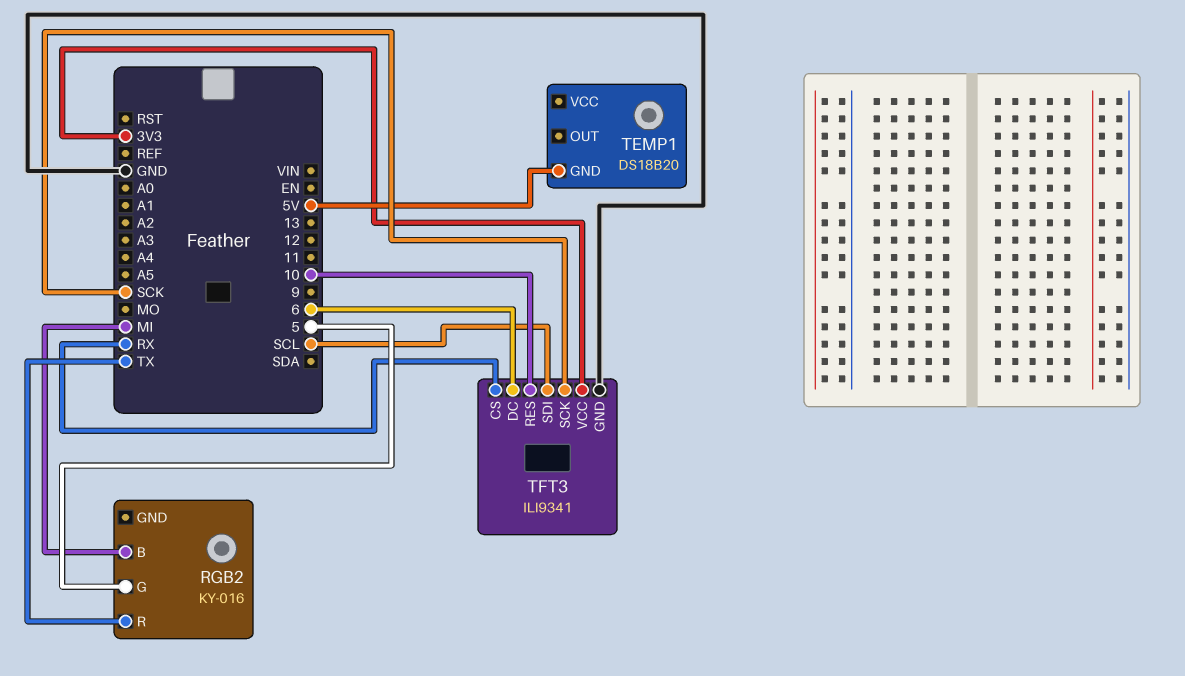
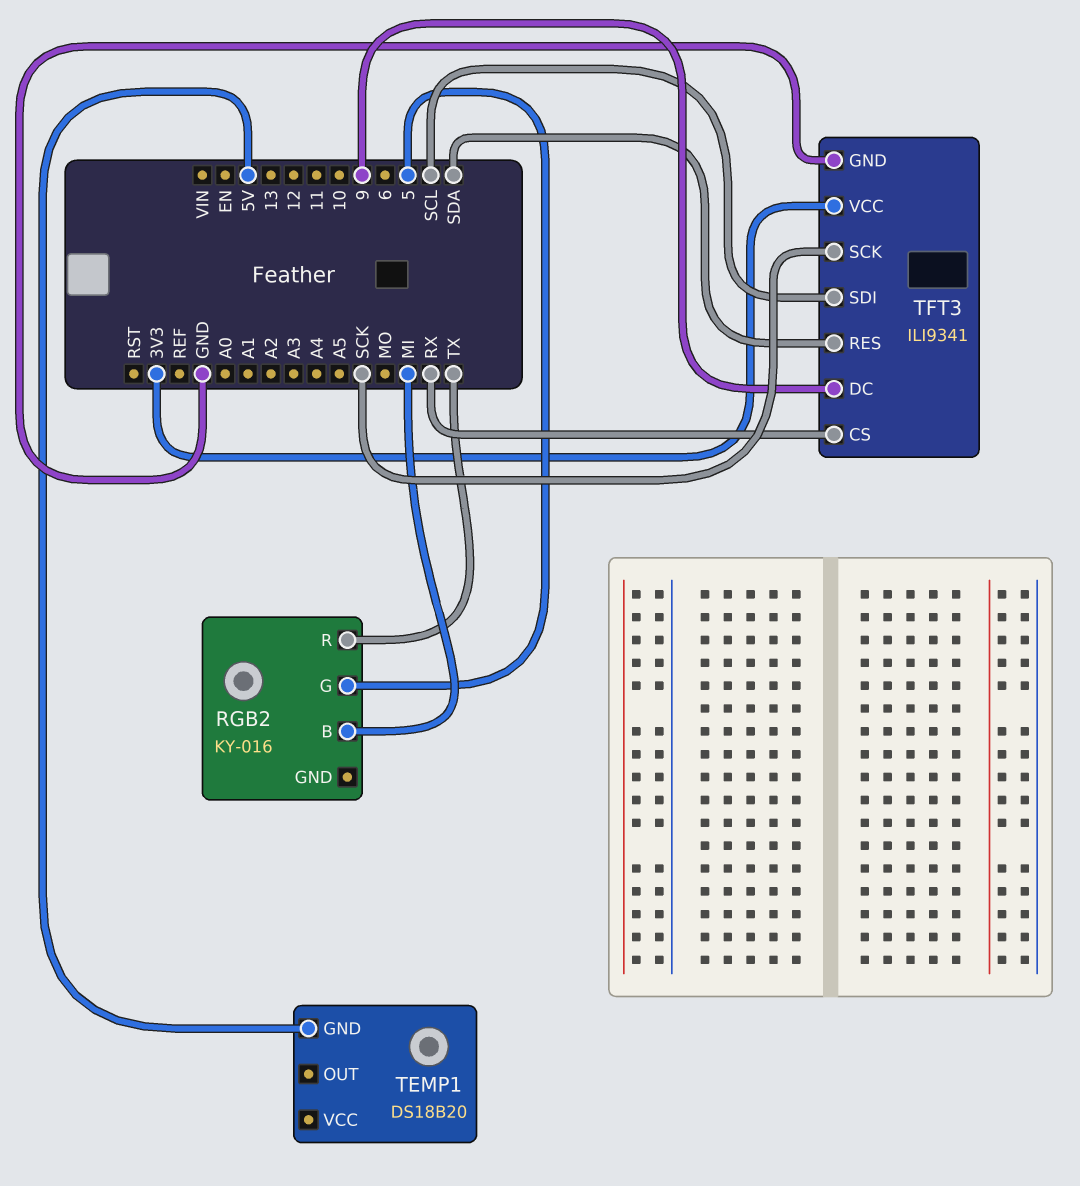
TFT3 pin DC: 6 -> 9
TFT3 pin RES: 10 -> SDA

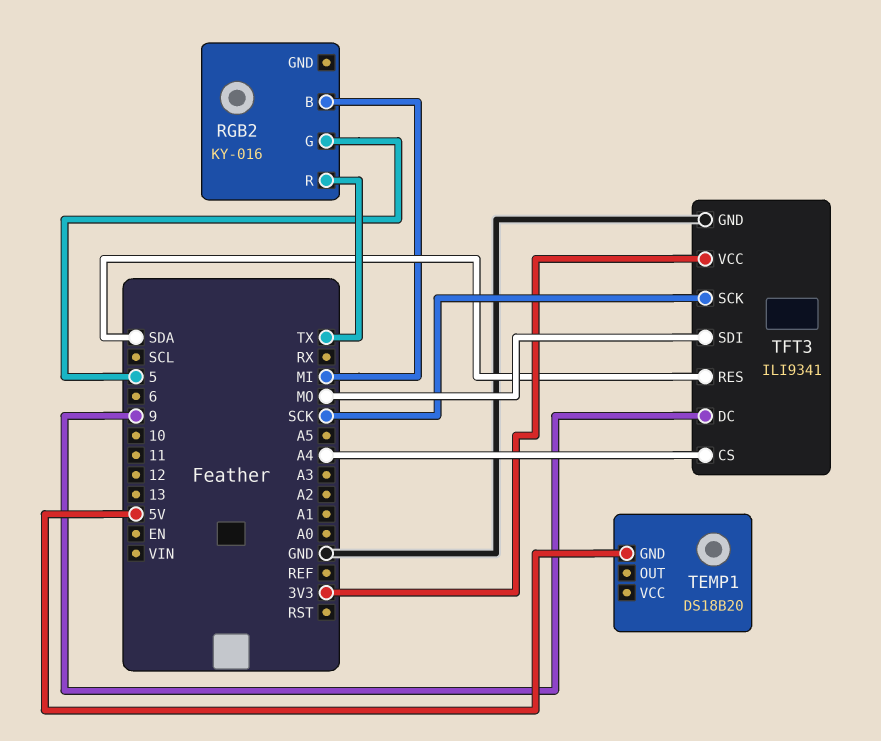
TFT3 pin CS: RX -> A4
TFT3 pin SDI: SCL -> MO

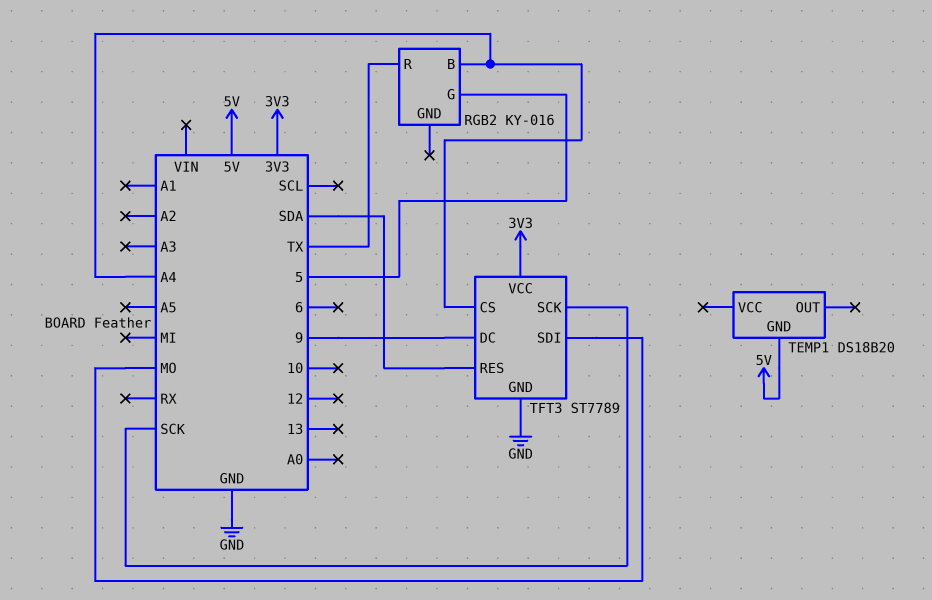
RGB2 pin B: MI -> A4
TFT3: ILI9341 -> ST7789

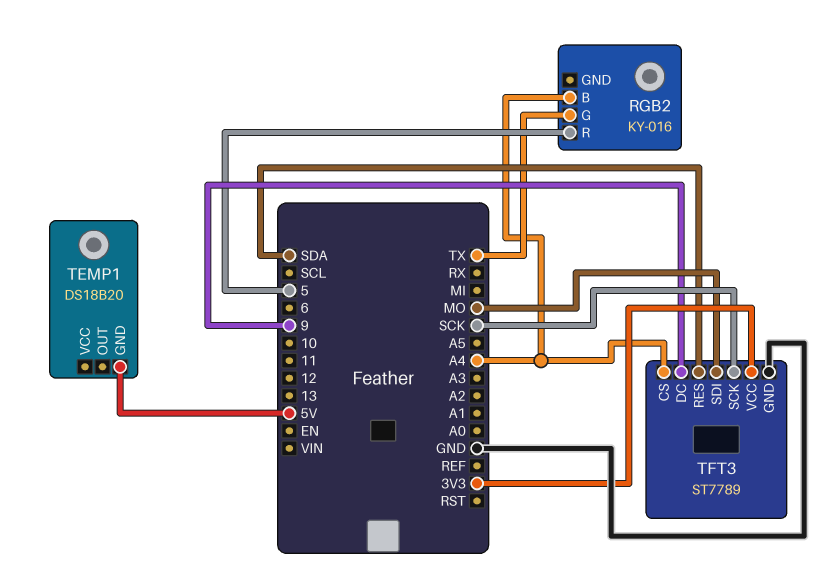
RGB2 pin G: 5 -> TX
RGB2 pin R: TX -> 5

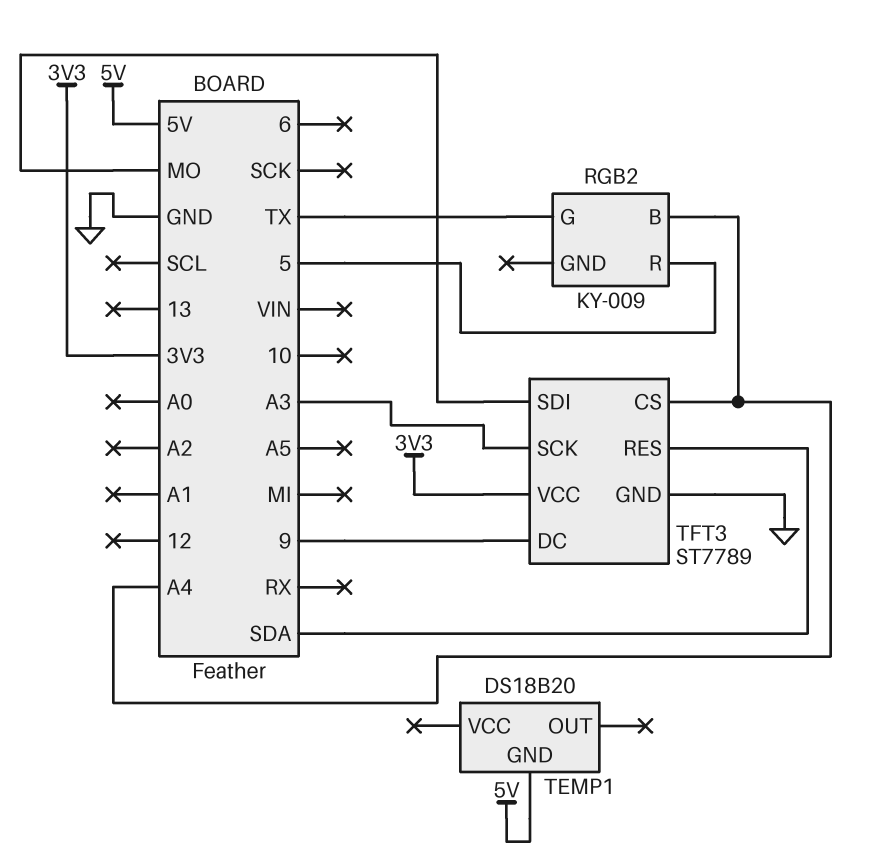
RGB2: KY-016 -> KY-009
TFT3 pin SCK: SCK -> A3

